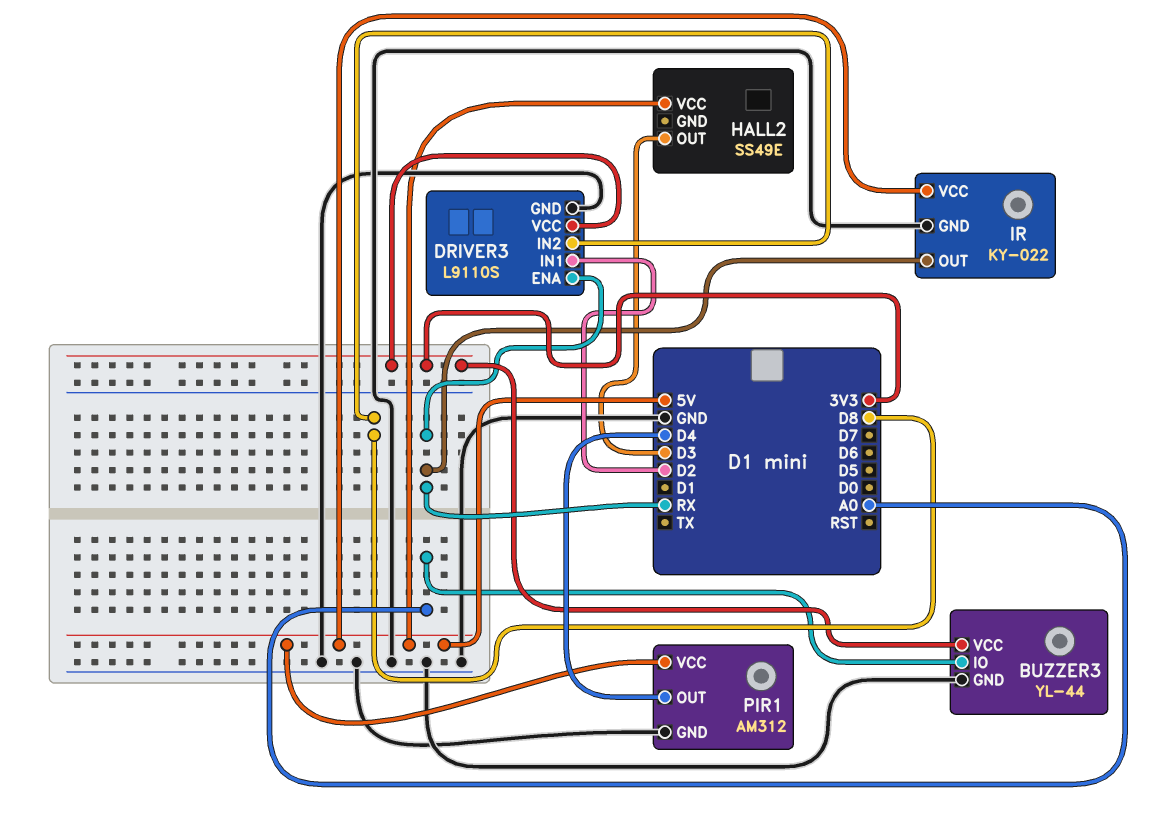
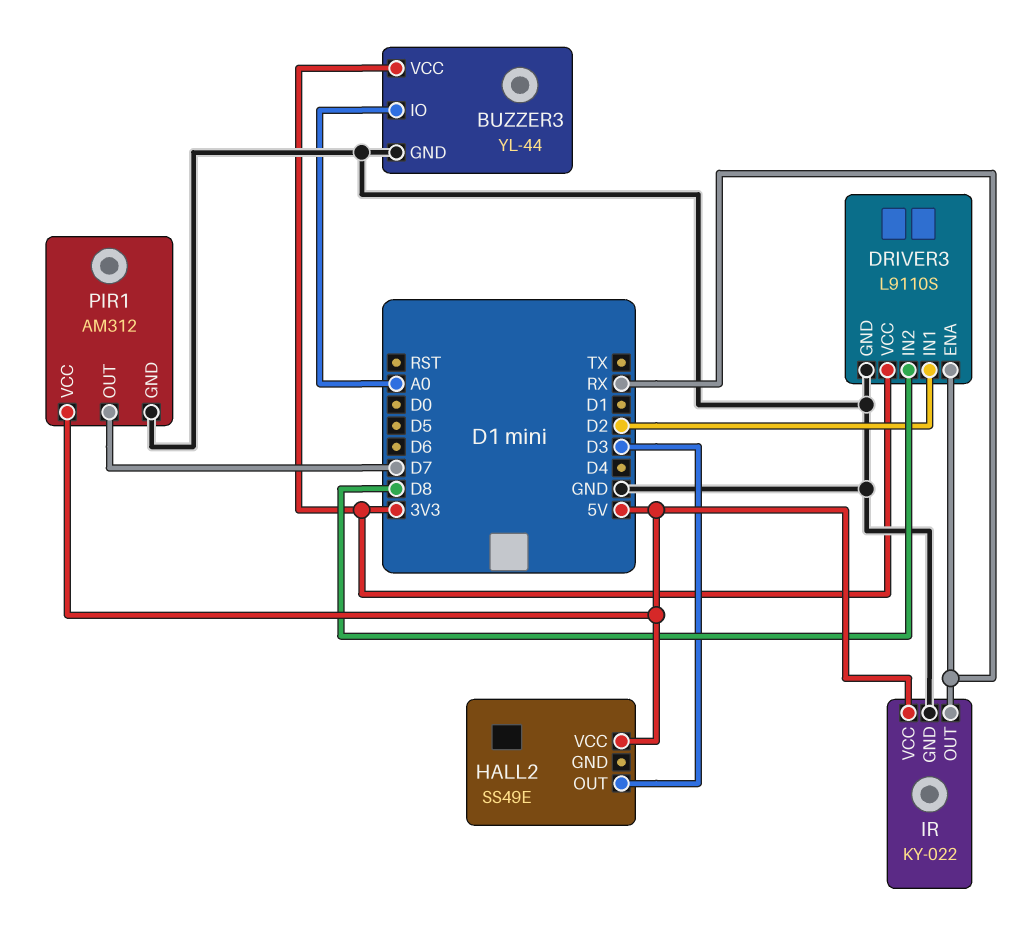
PIR1 pin OUT: D4 -> D7

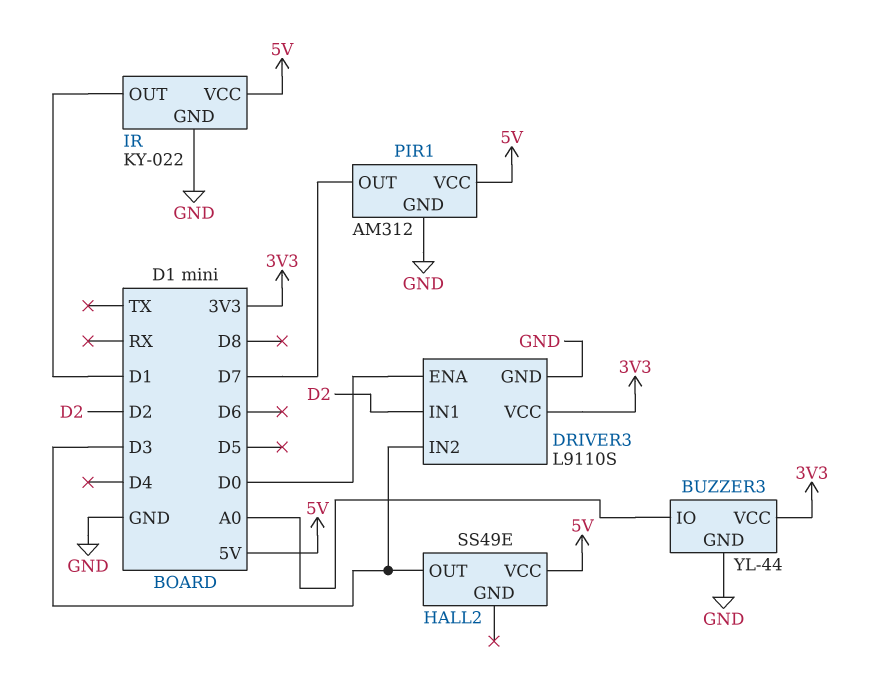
DRIVER3 pin ENA: RX -> D0
DRIVER3 pin IN2: D8 -> D3
IR pin OUT: RX -> D1

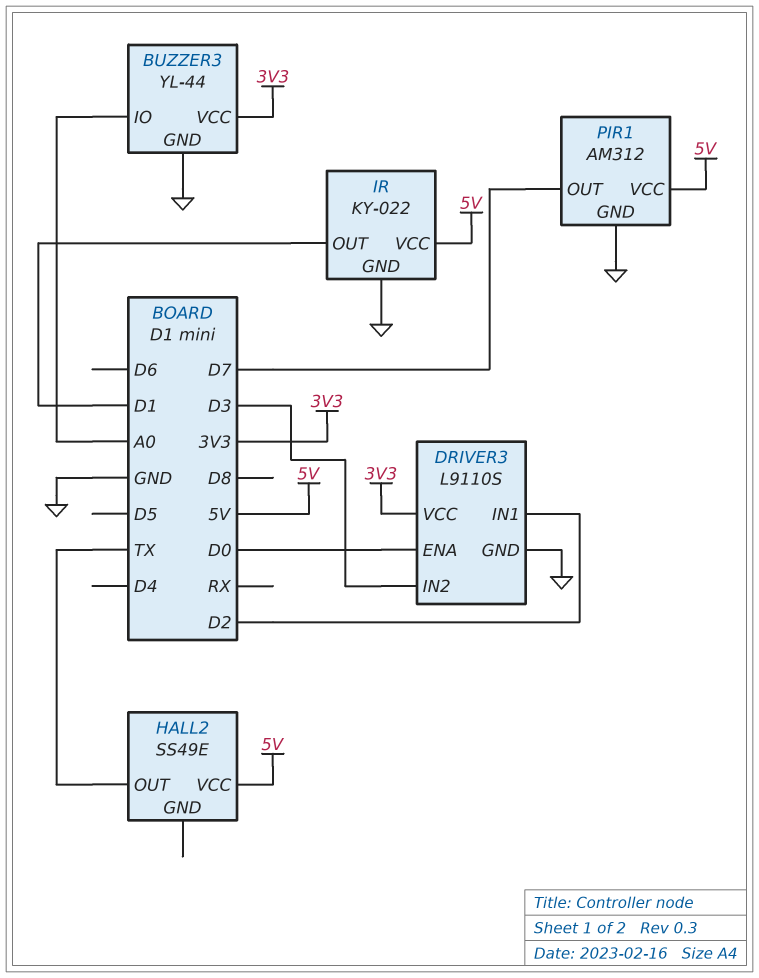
HALL2 pin OUT: D3 -> TX

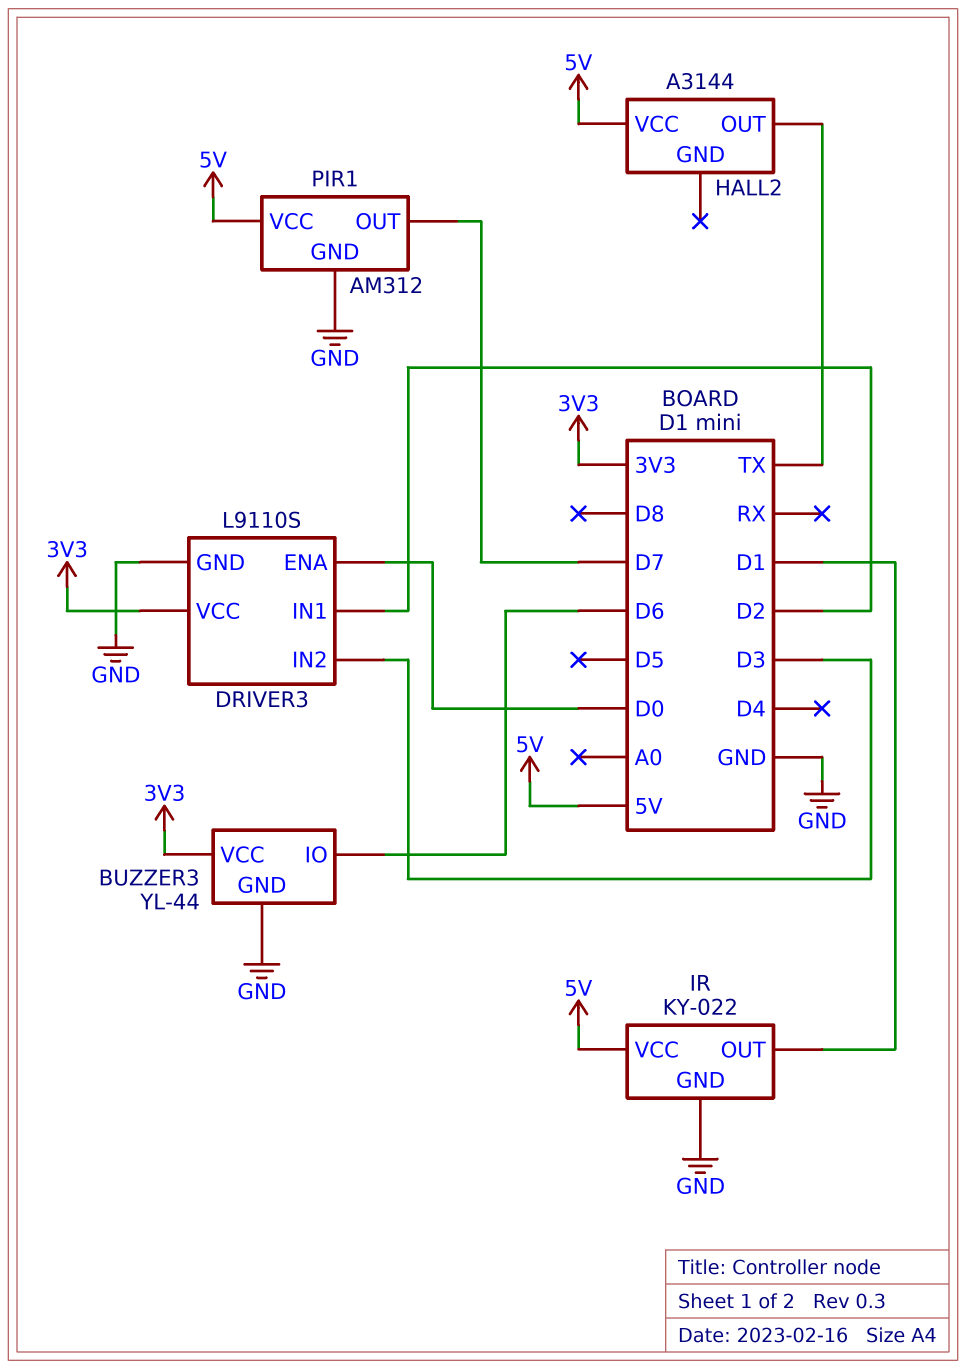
BUZZER3 pin IO: A0 -> D6
HALL2: SS49E -> A3144

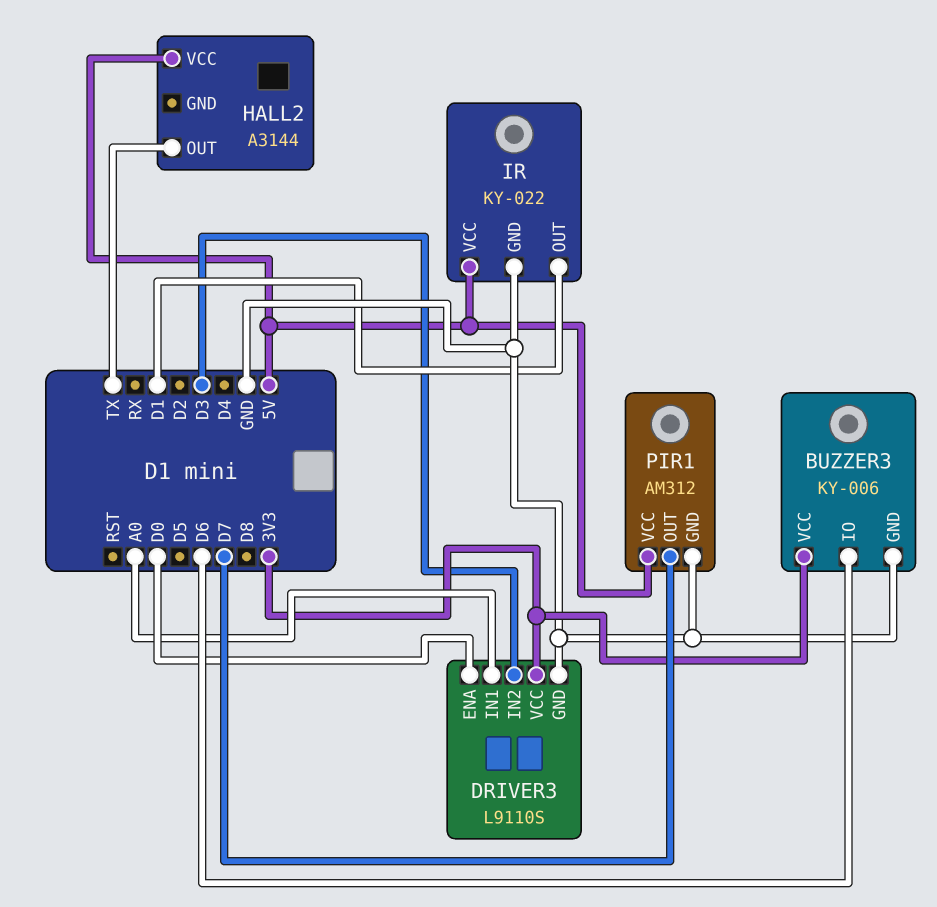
BUZZER3: YL-44 -> KY-006
DRIVER3 pin IN1: D2 -> A0

